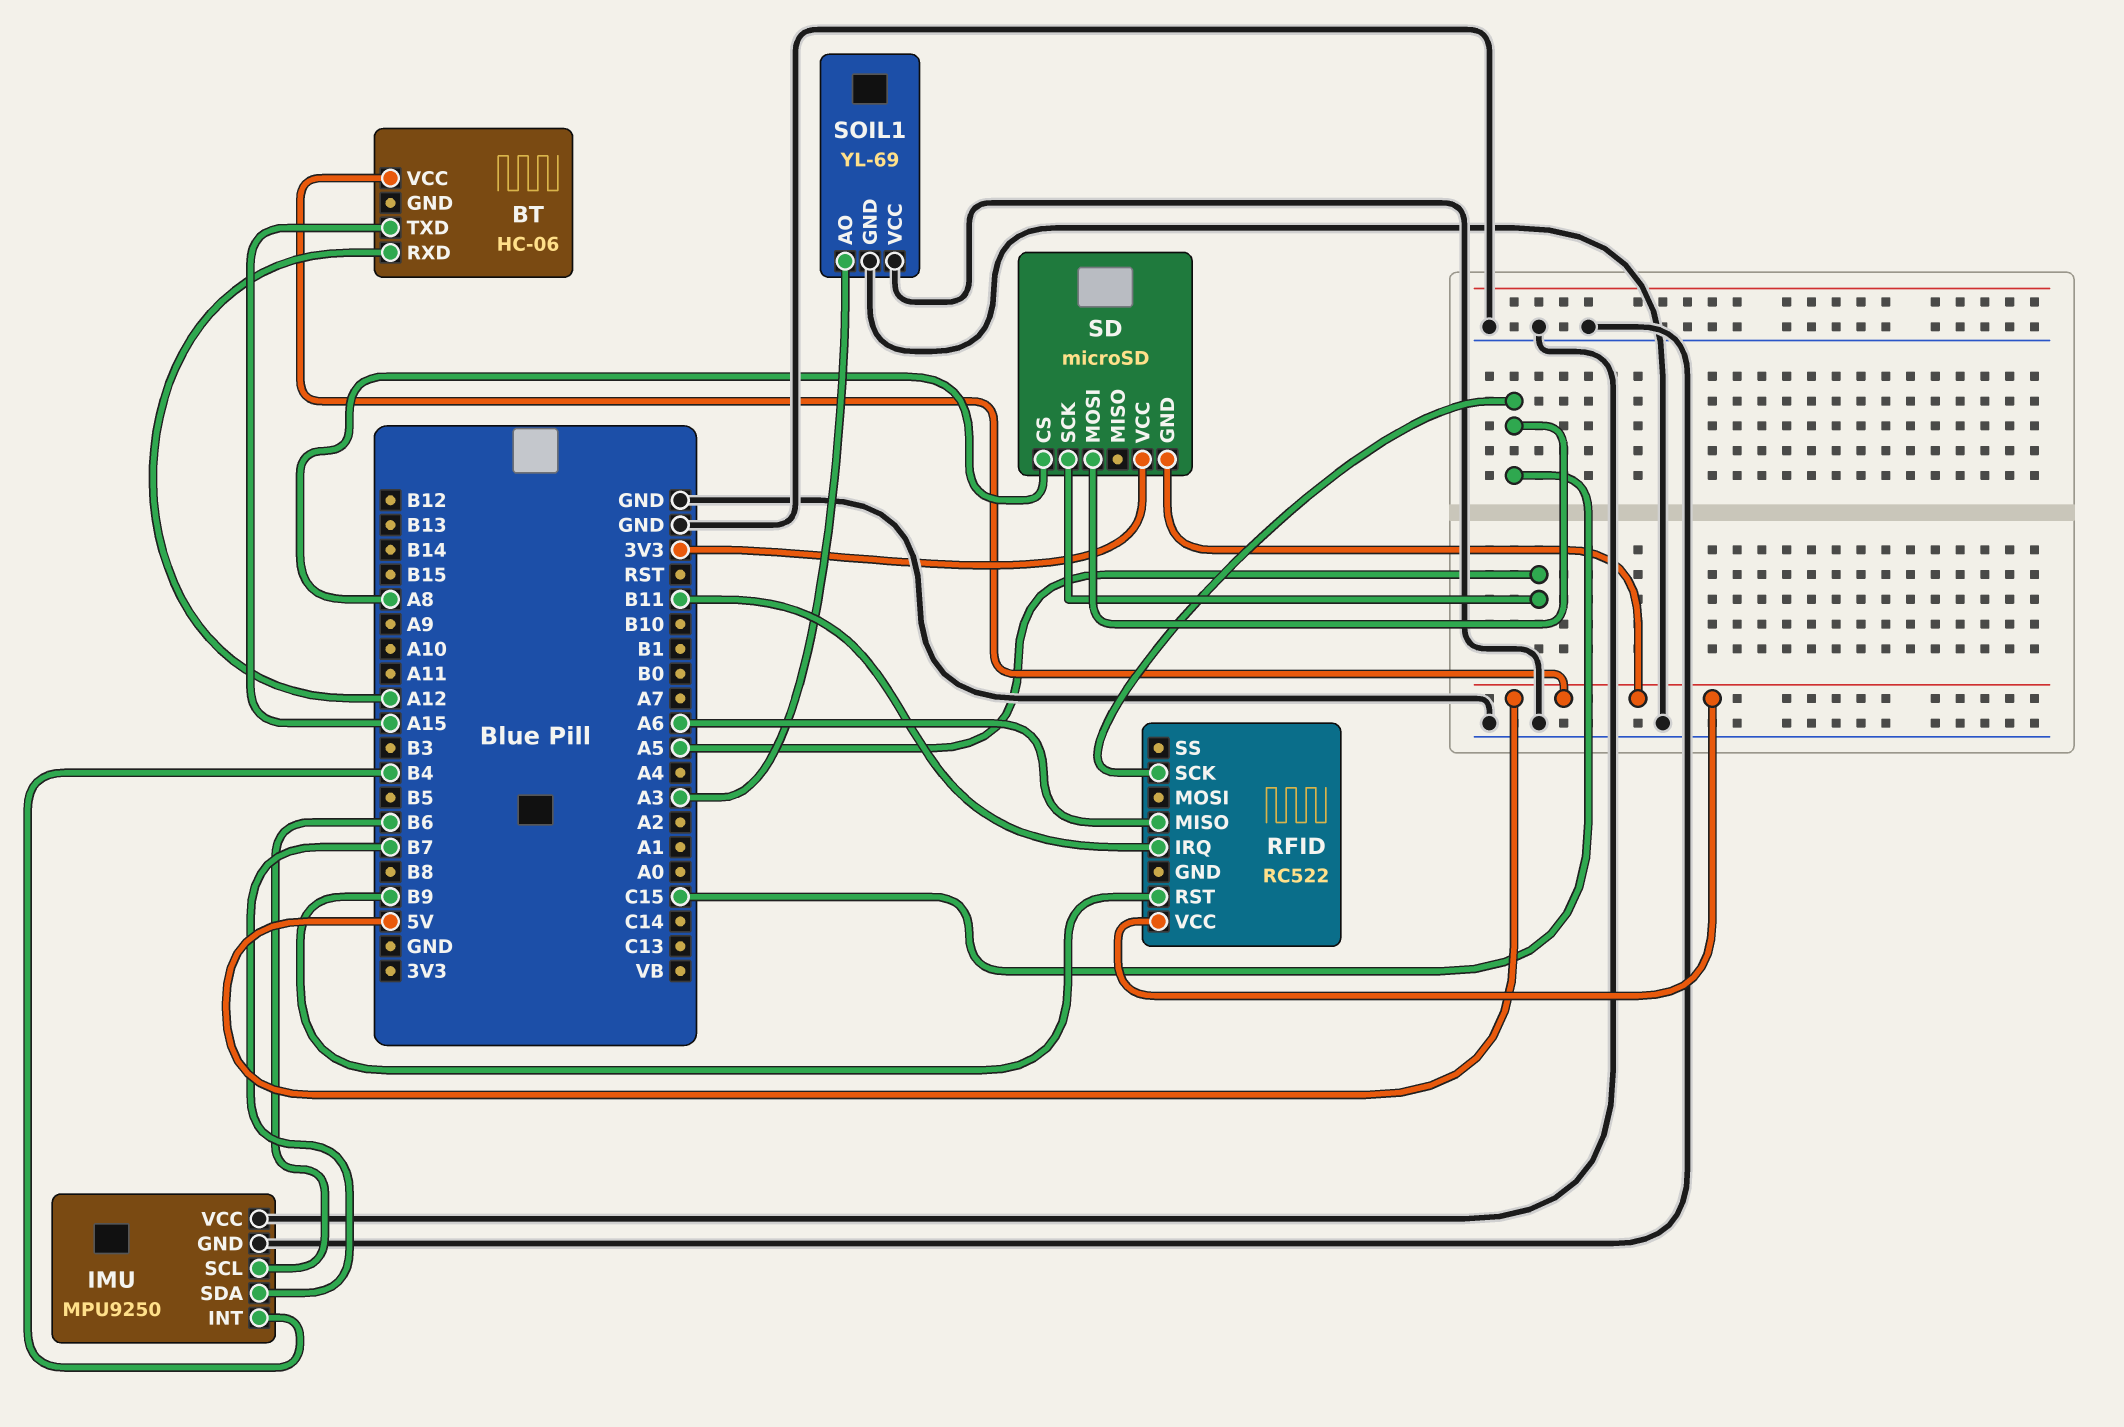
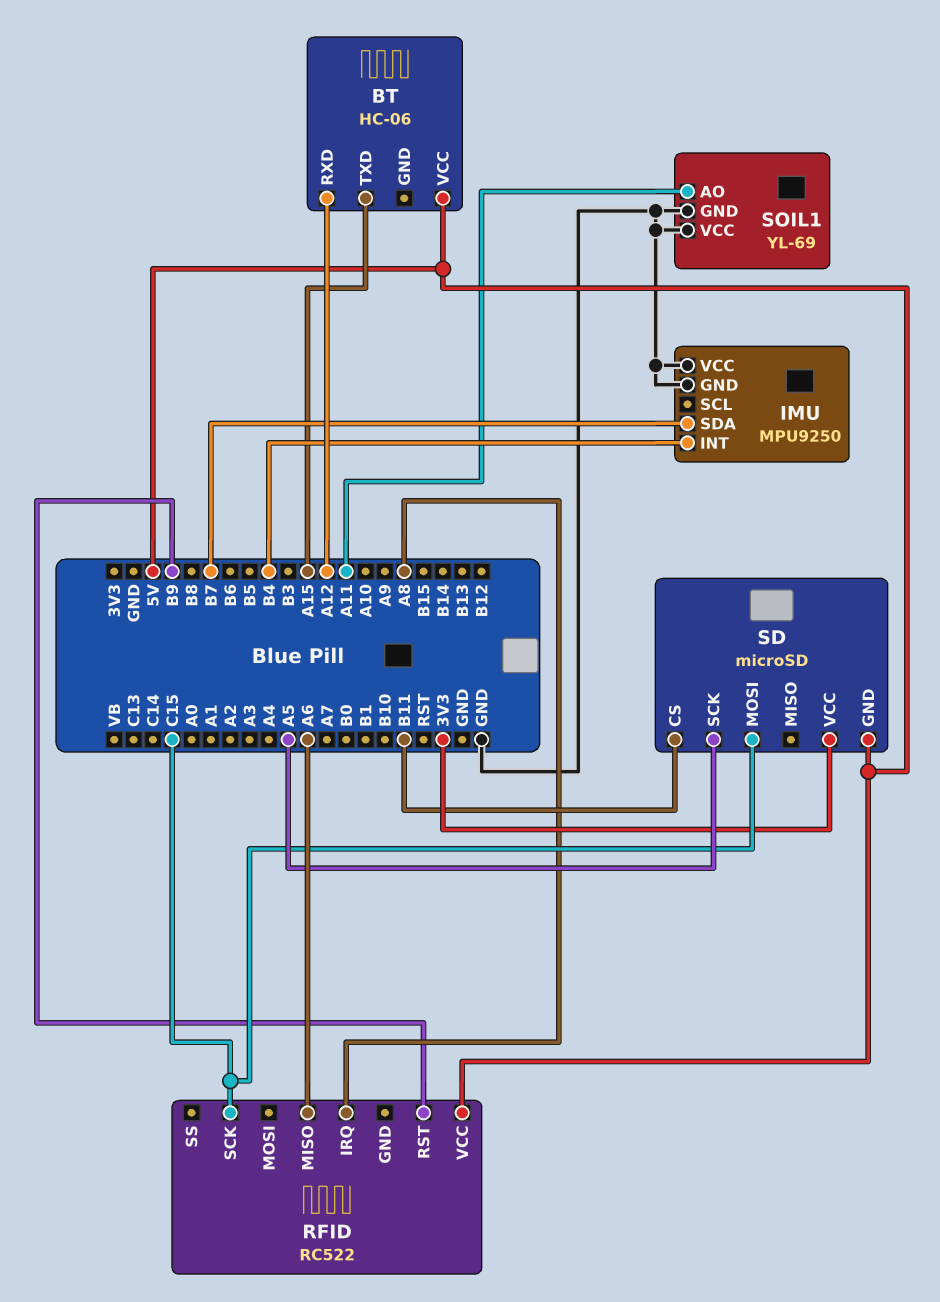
IMU pin SCL: B6 -> none
RFID pin IRQ: B11 -> A8
SD pin CS: A8 -> B11
SOIL1 pin AO: A3 -> A11

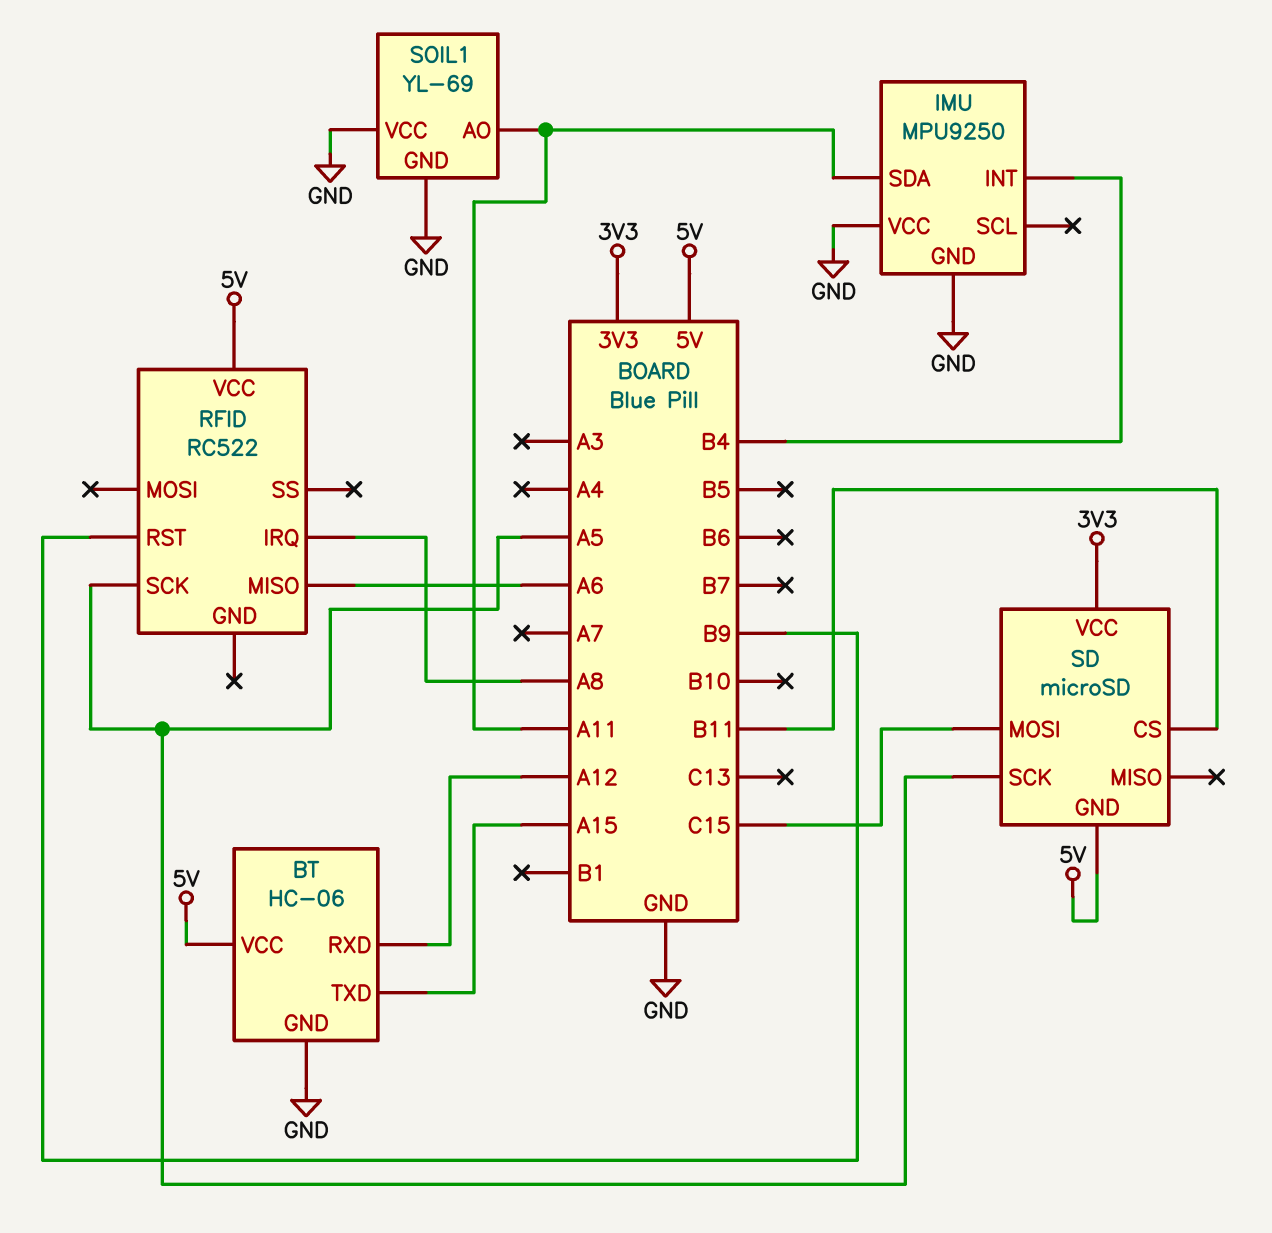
BT pin GND: none -> GND
IMU pin SDA: B7 -> A11
RFID pin SCK: C15 -> A5

